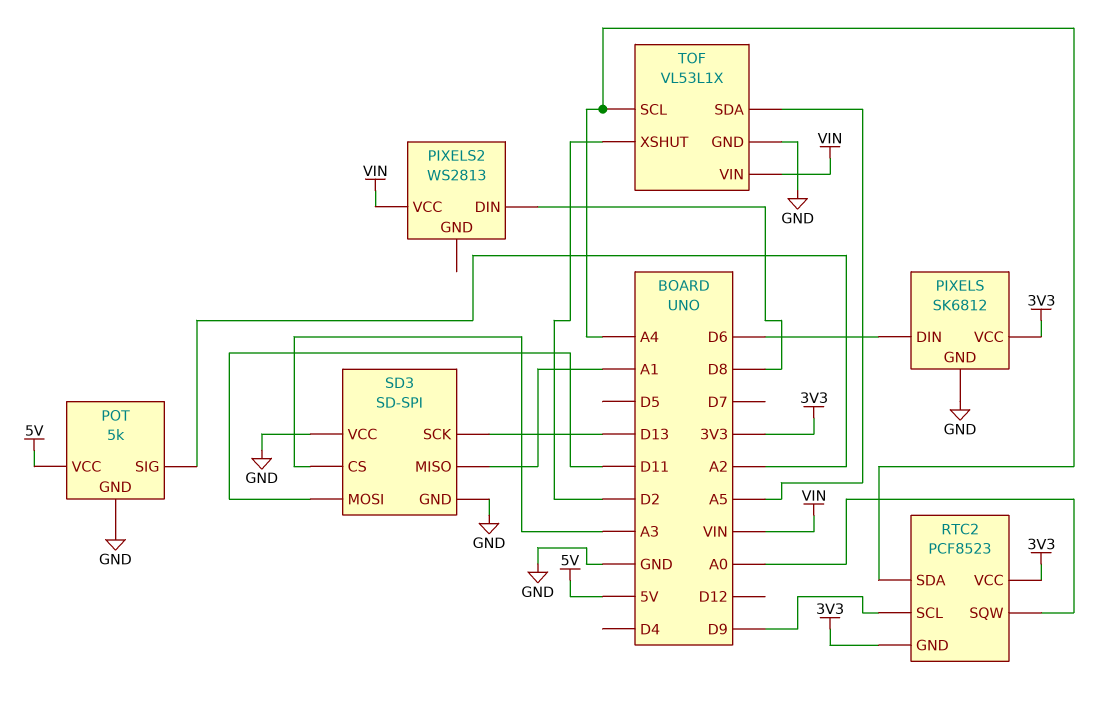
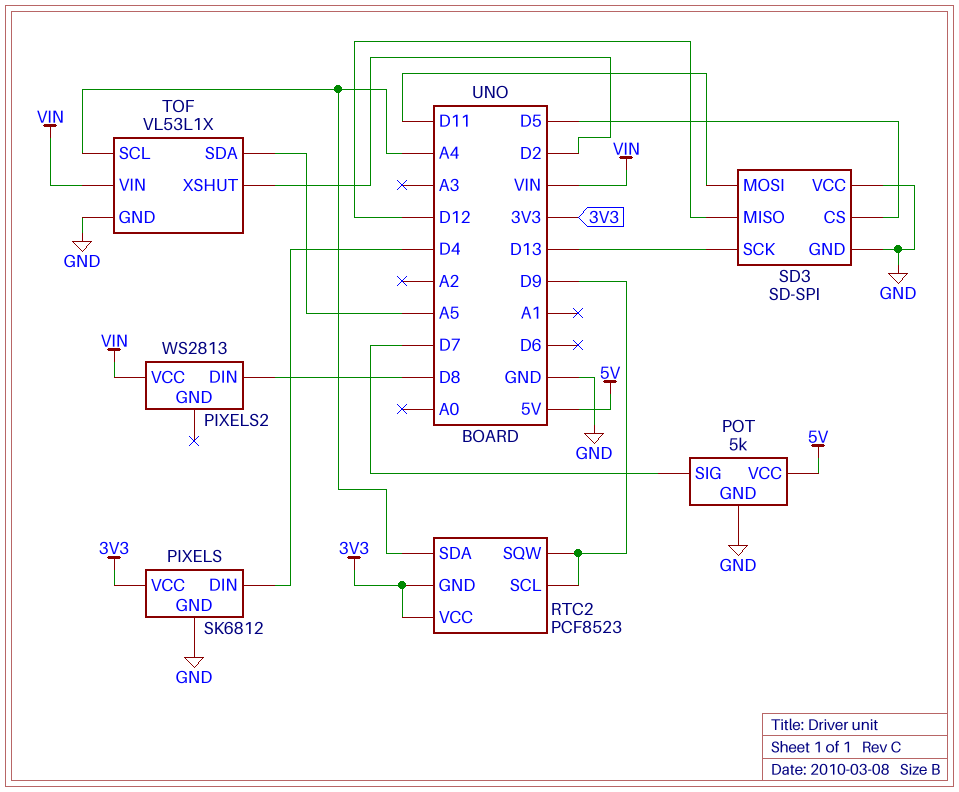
PIXELS pin DIN: D6 -> D4
POT pin SIG: A2 -> D7
RTC2 pin SQW: A0 -> D9
SD3 pin CS: A3 -> D5
SD3 pin MISO: A1 -> D12

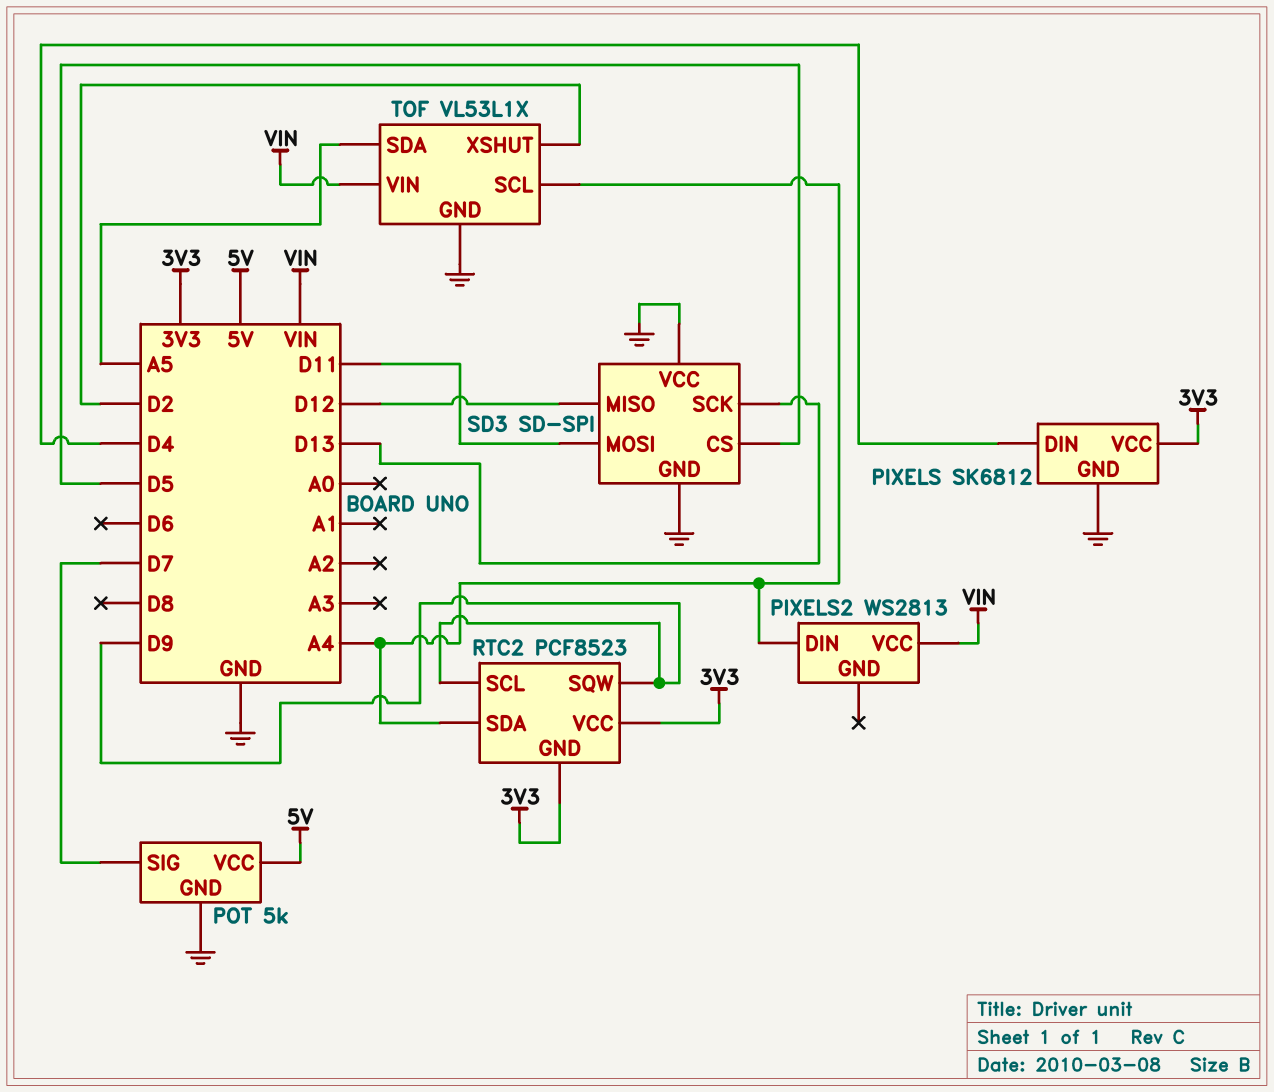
PIXELS2 pin DIN: D8 -> A4

